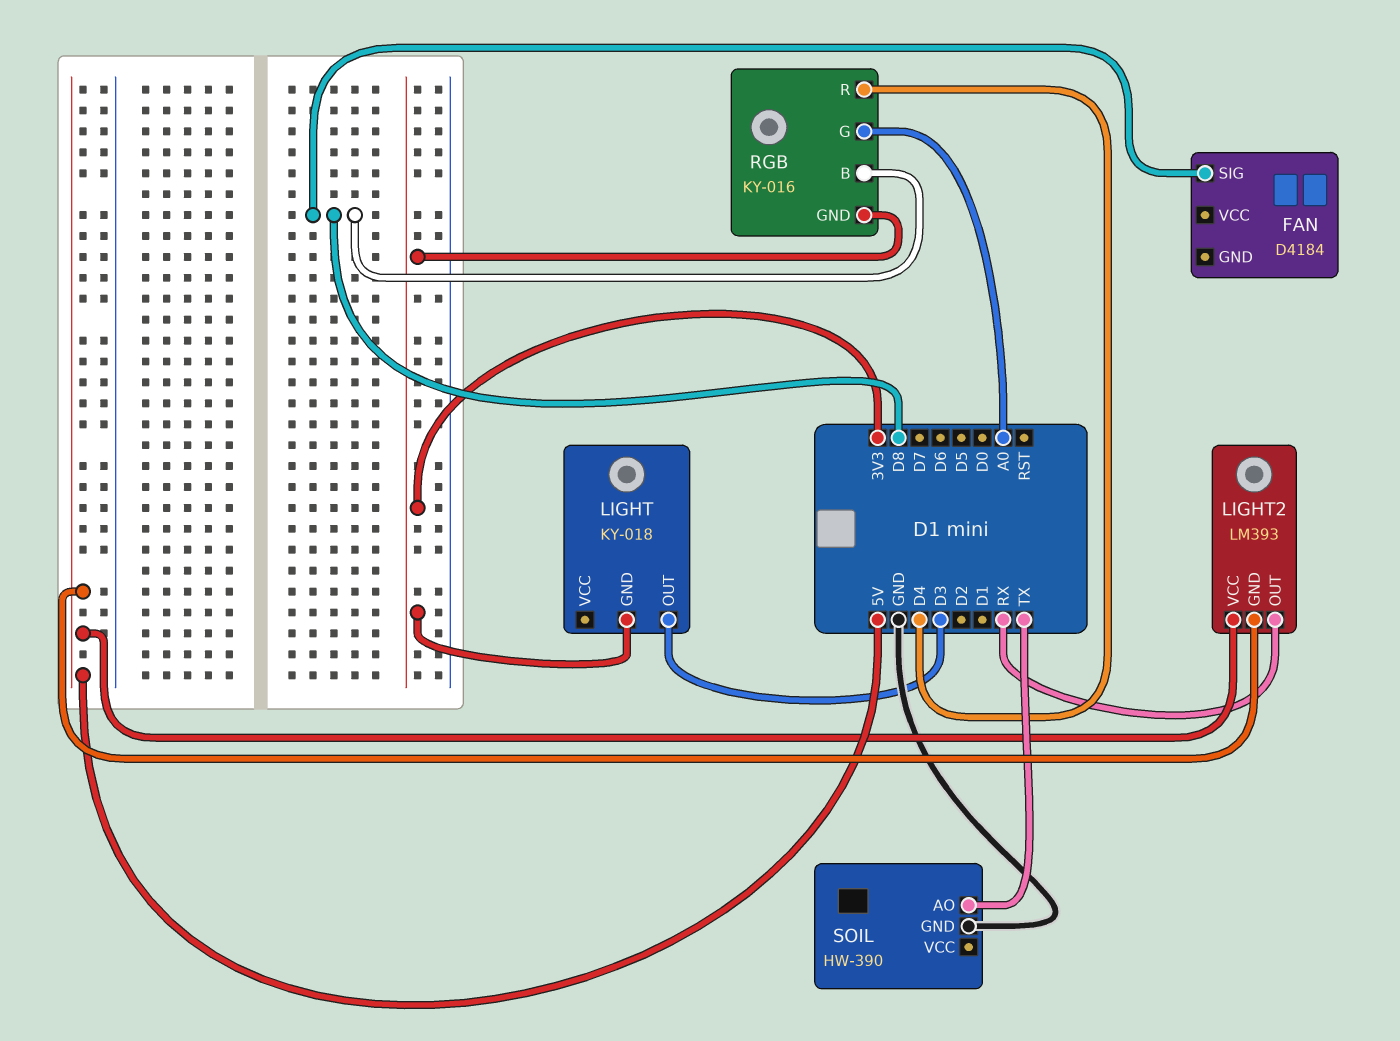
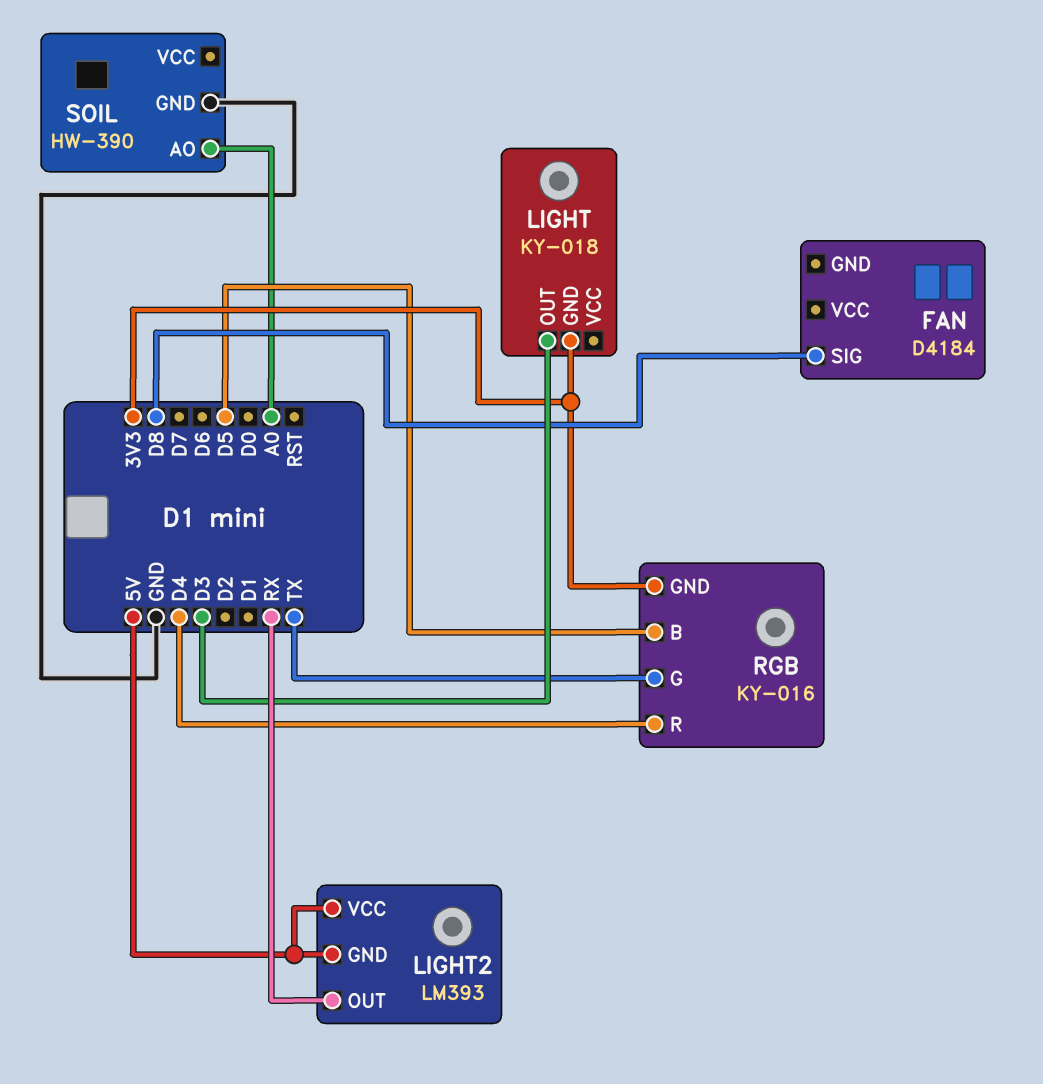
RGB pin B: D8 -> D5
RGB pin G: A0 -> TX
SOIL pin AO: TX -> A0

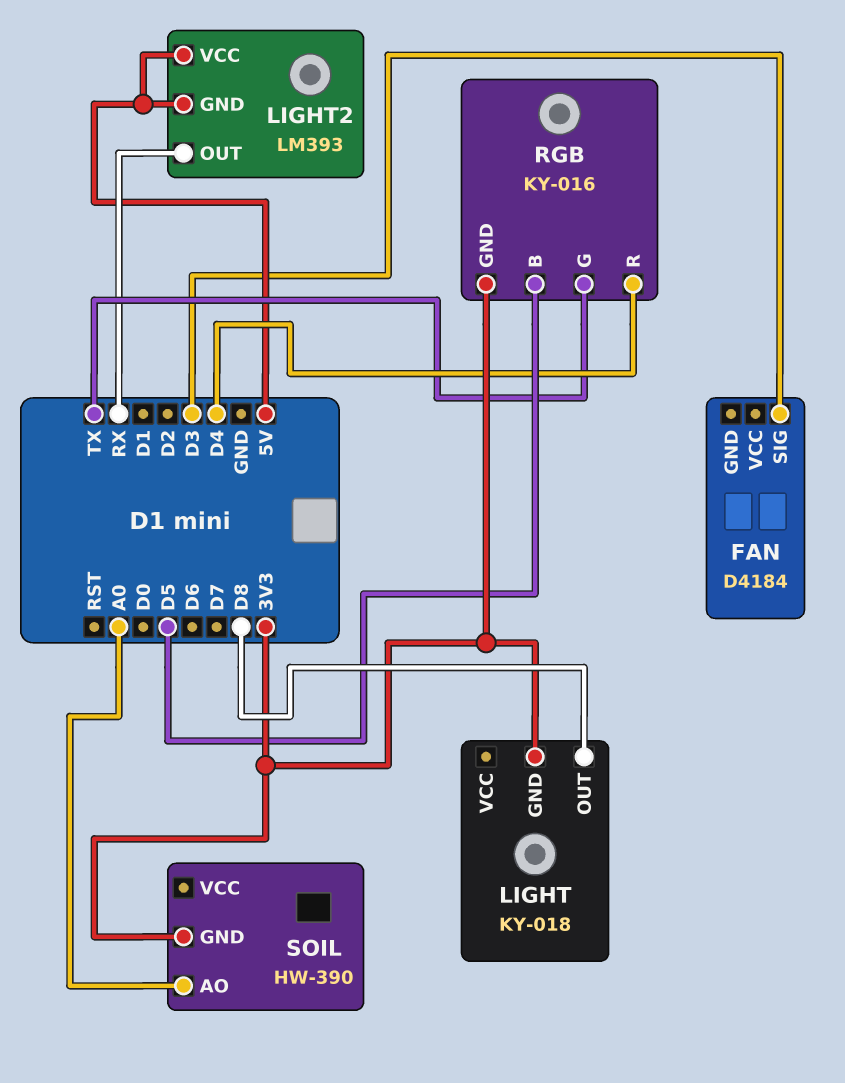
FAN pin SIG: D8 -> D3
LIGHT pin OUT: D3 -> D8
SOIL pin GND: GND -> 3V3

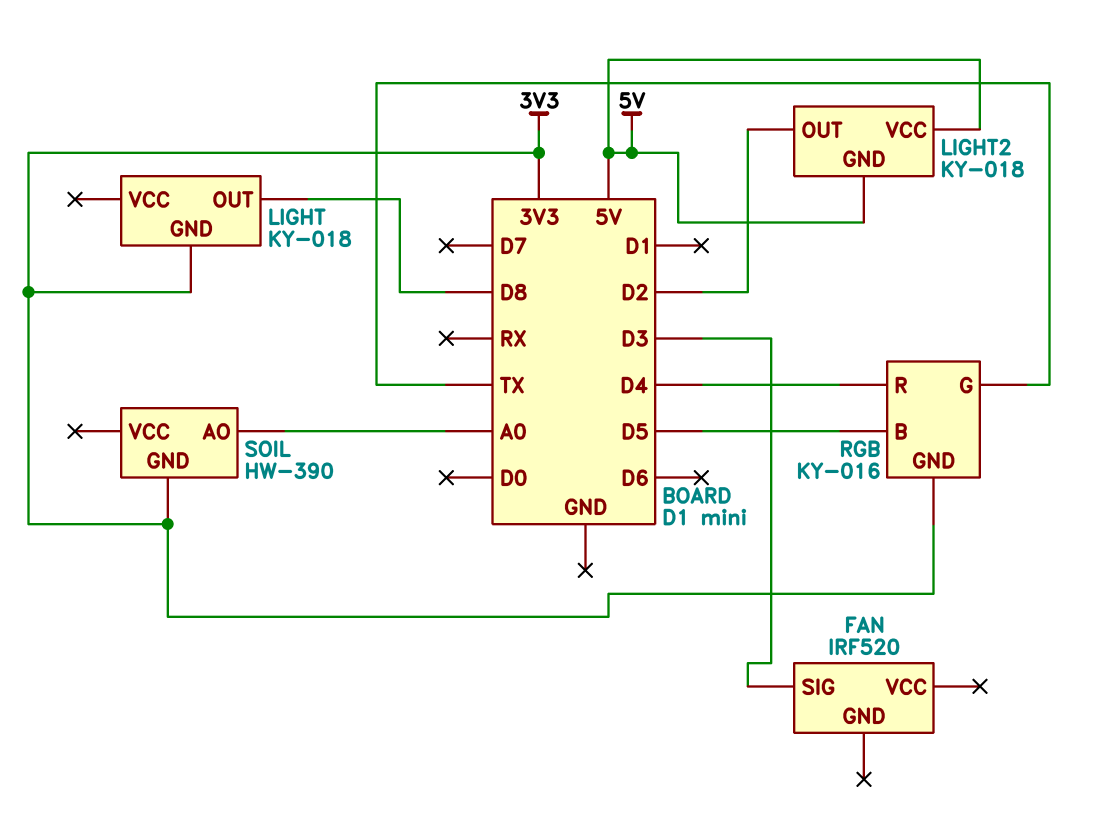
FAN: D4184 -> IRF520
LIGHT2: LM393 -> KY-018
LIGHT2 pin OUT: RX -> D2

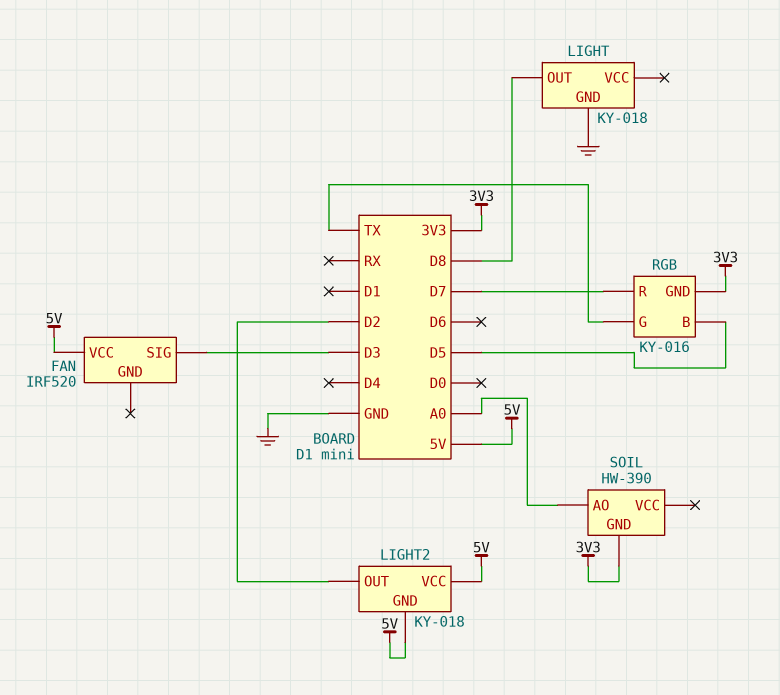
FAN pin VCC: none -> 5V
LIGHT pin GND: 3V3 -> GND
RGB pin R: D4 -> D7

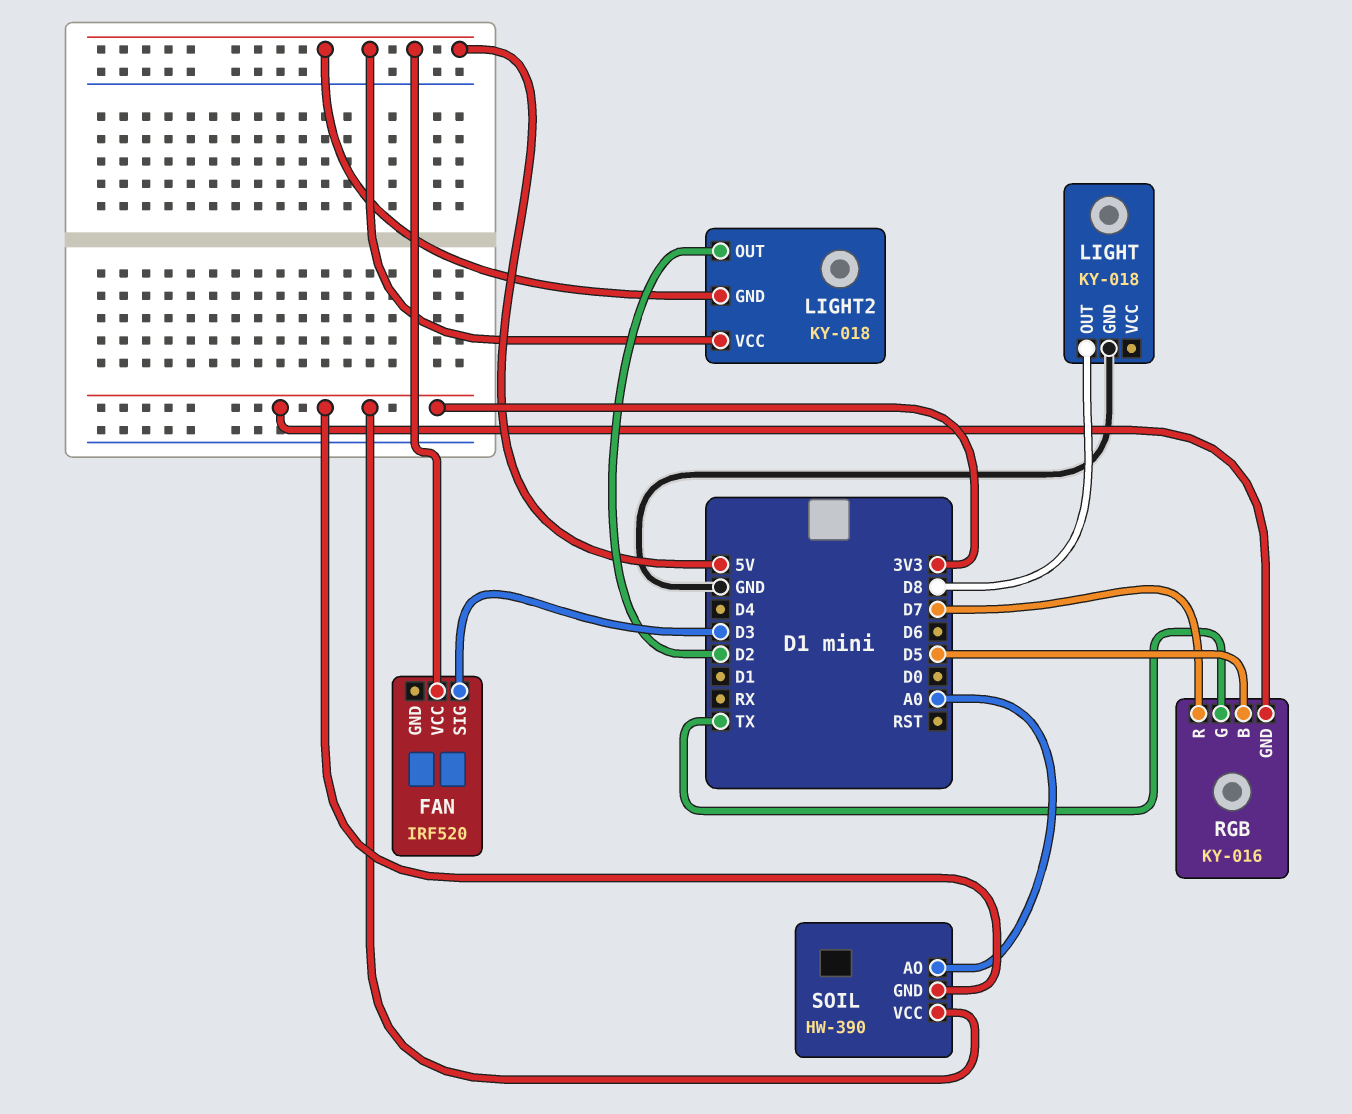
SOIL pin VCC: none -> 3V3

